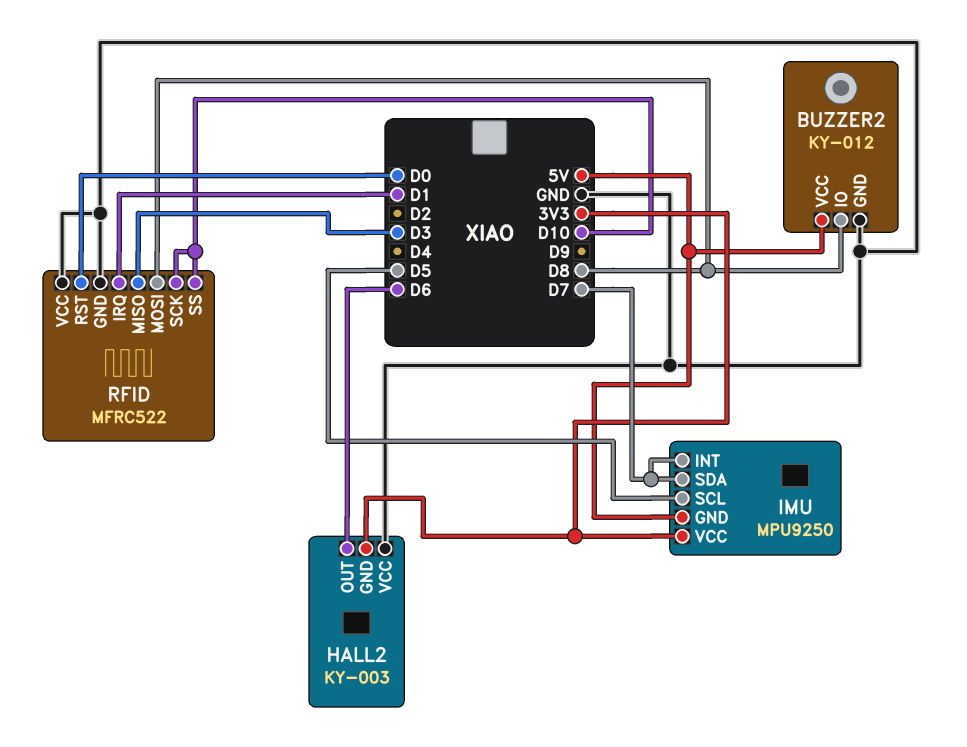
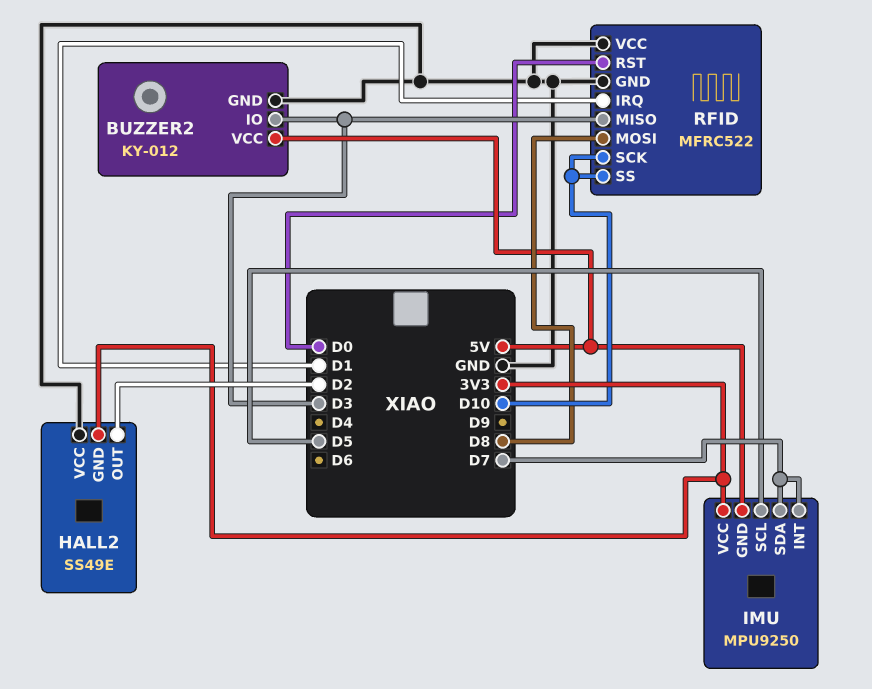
BUZZER2 pin IO: D8 -> D3
HALL2: KY-003 -> SS49E
HALL2 pin OUT: D6 -> D2

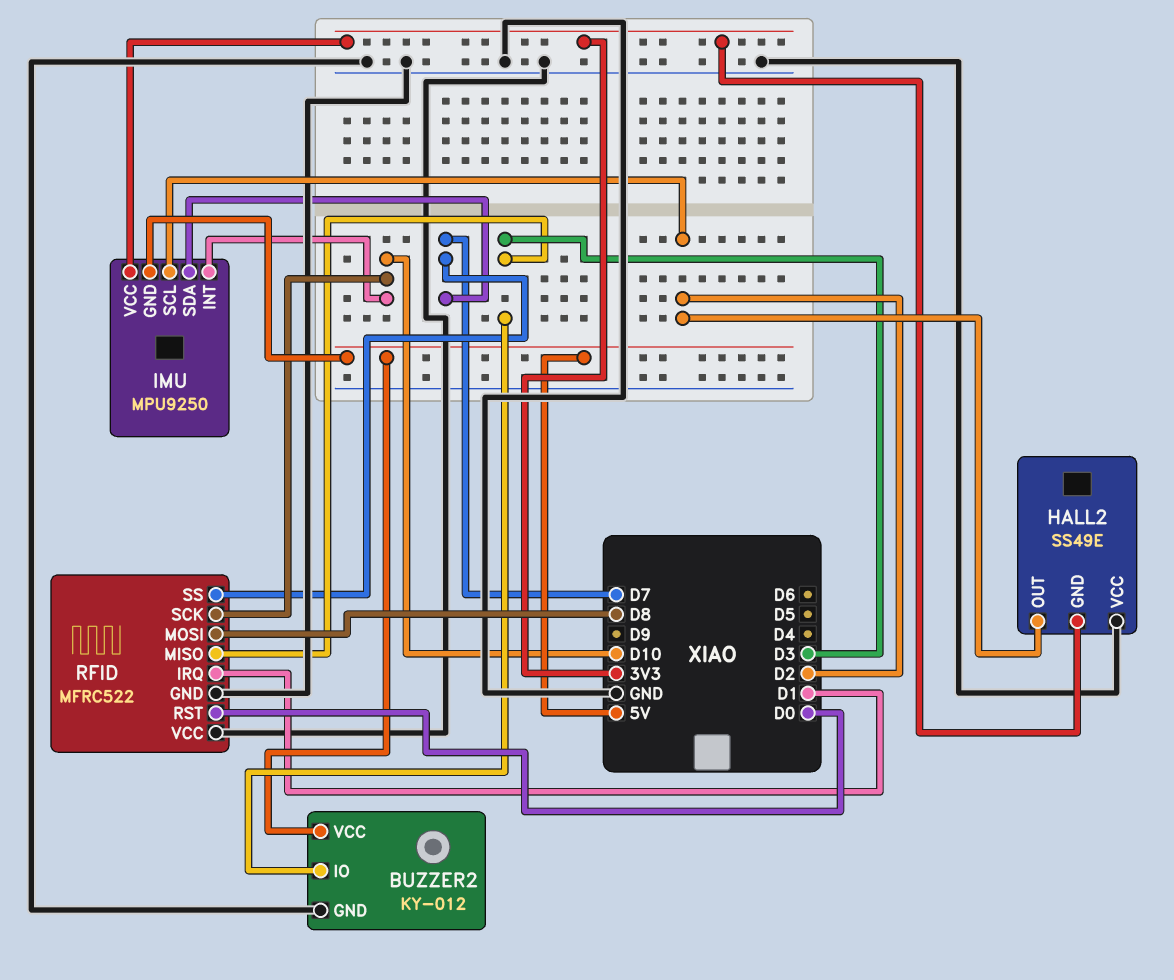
IMU pin INT: D7 -> D10
IMU pin SCL: D5 -> D2
RFID pin SS: D10 -> D7

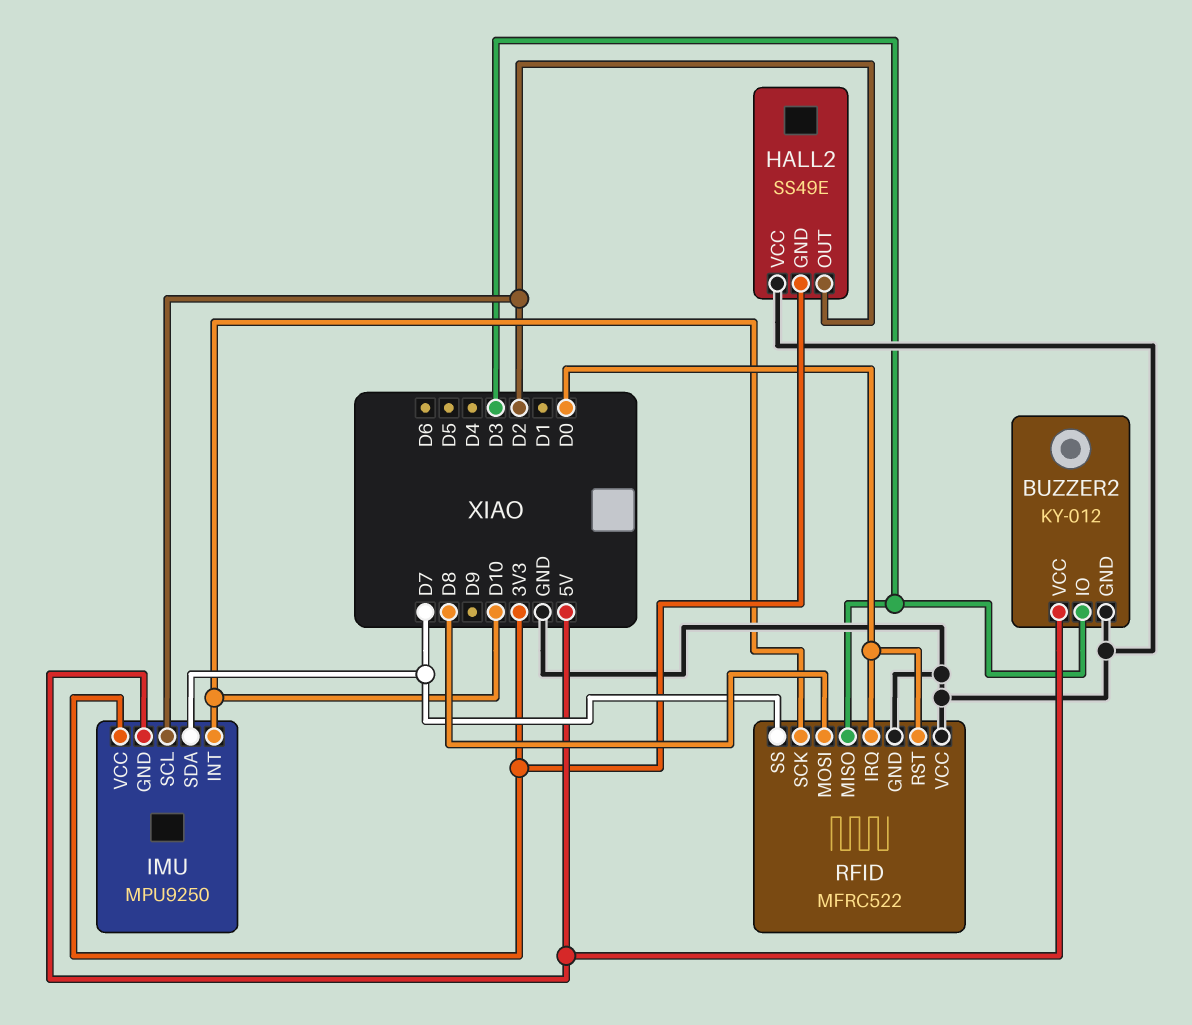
RFID pin IRQ: D1 -> D0

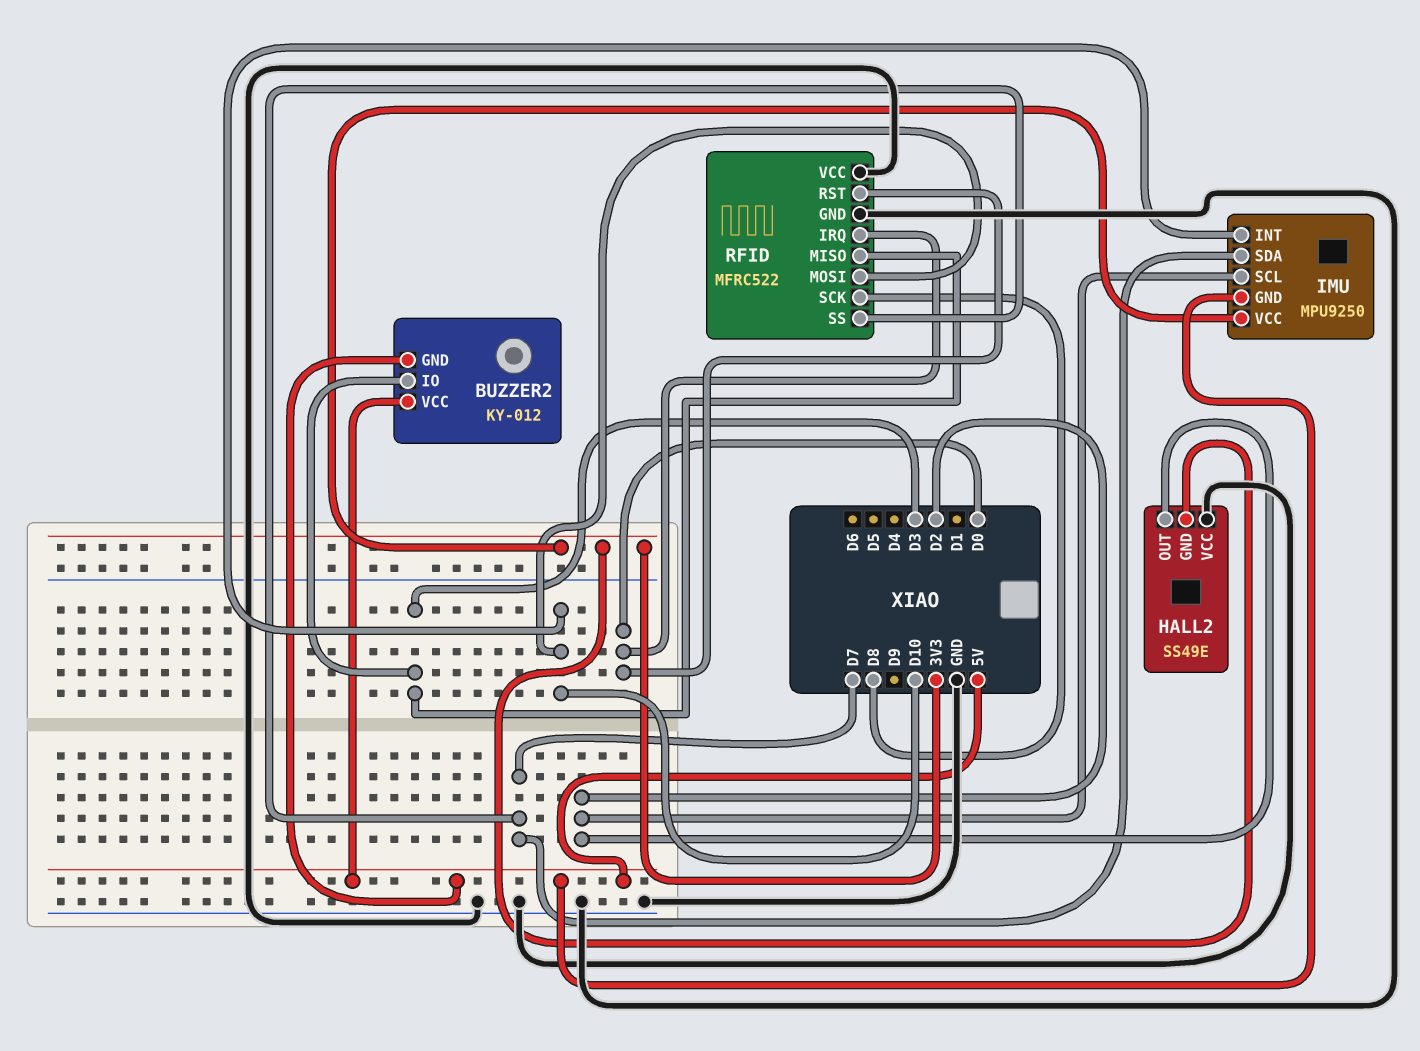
BUZZER2 pin GND: GND -> 5V
RFID pin MOSI: D8 -> D10
RFID pin SCK: D10 -> D8

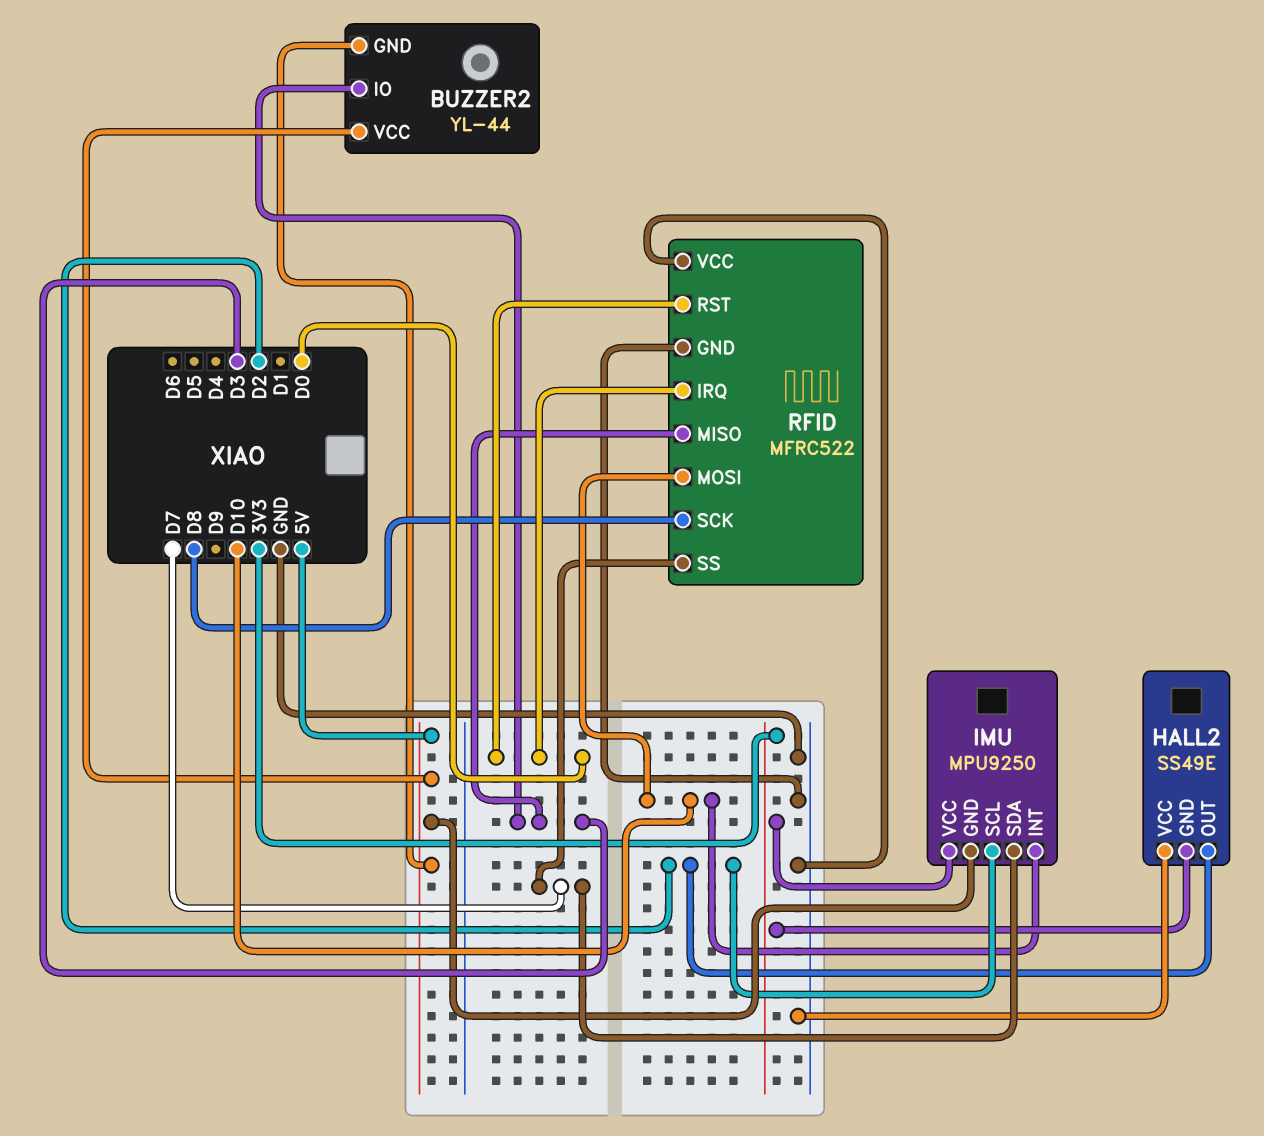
BUZZER2: KY-012 -> YL-44

